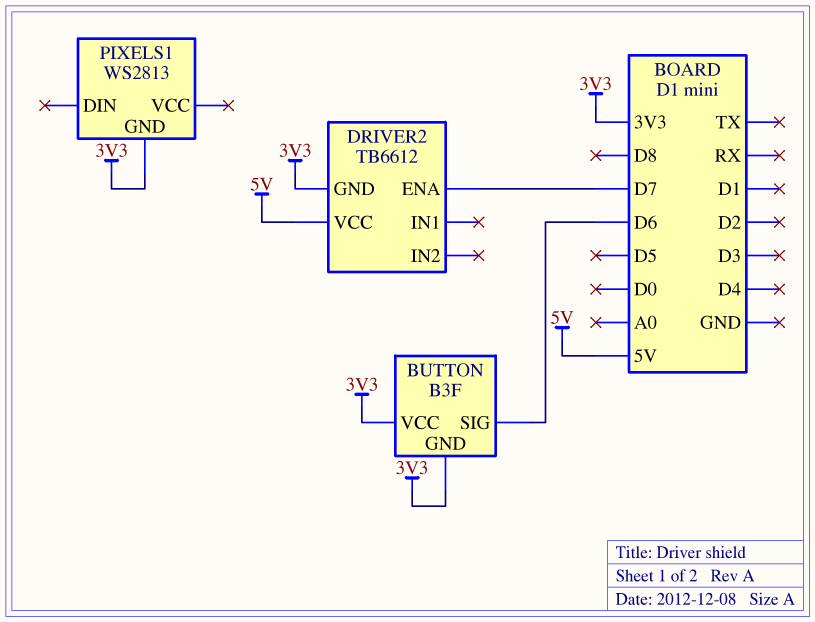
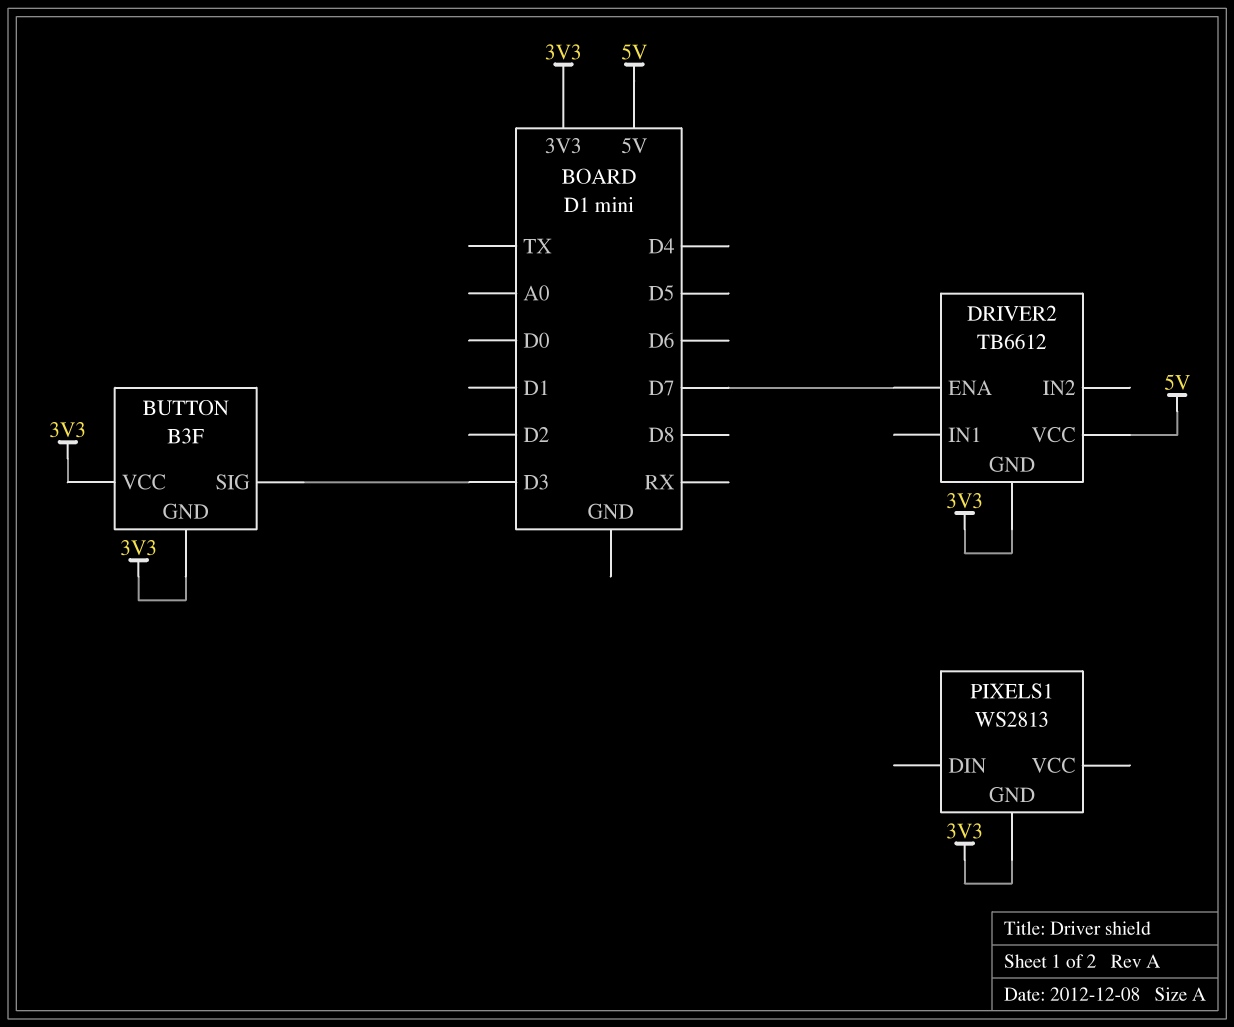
BUTTON pin SIG: D6 -> D3

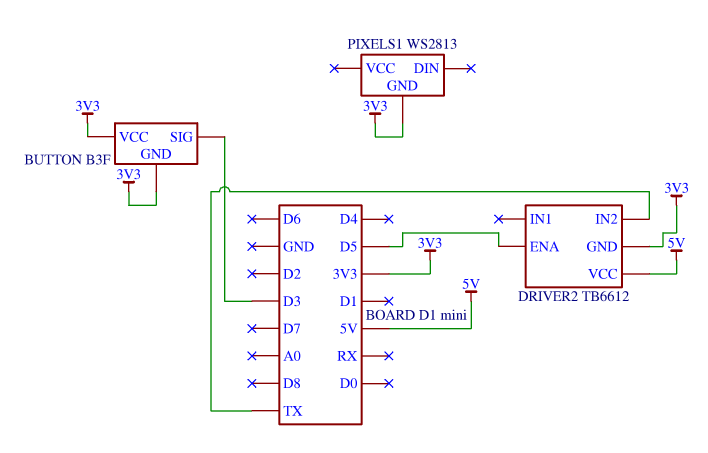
DRIVER2 pin ENA: D7 -> D5
DRIVER2 pin IN2: none -> TX

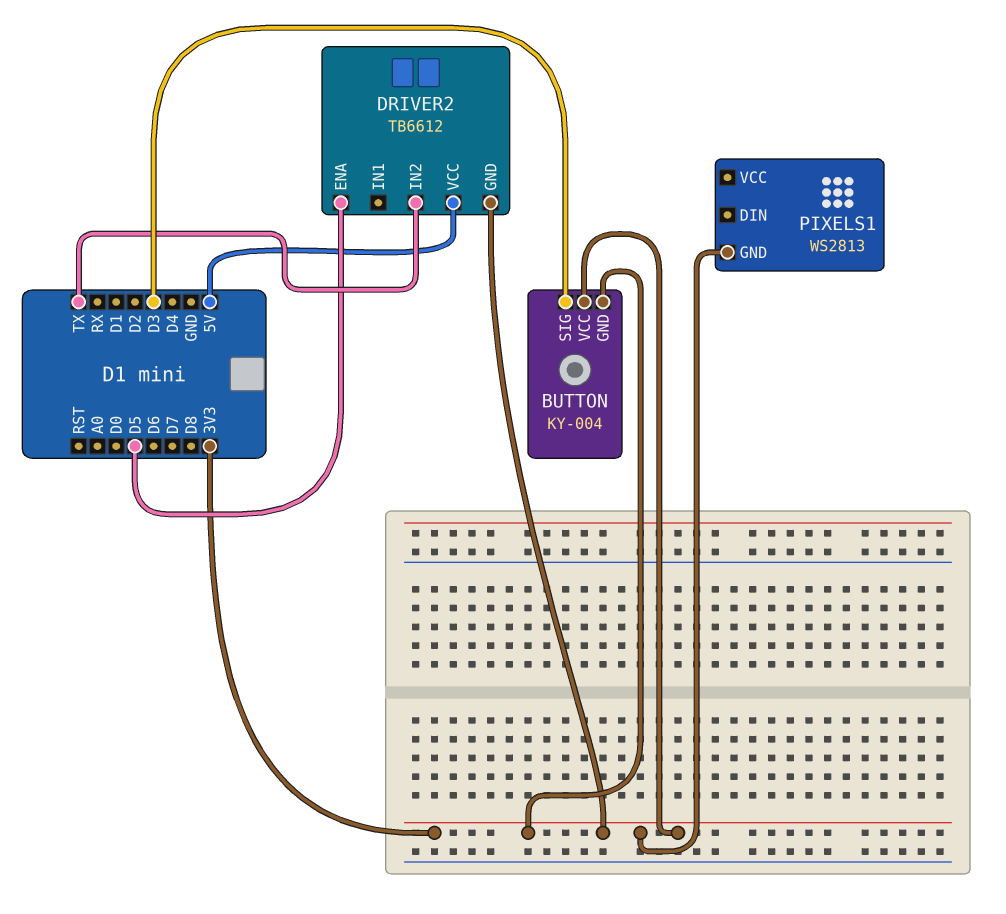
BUTTON: B3F -> KY-004

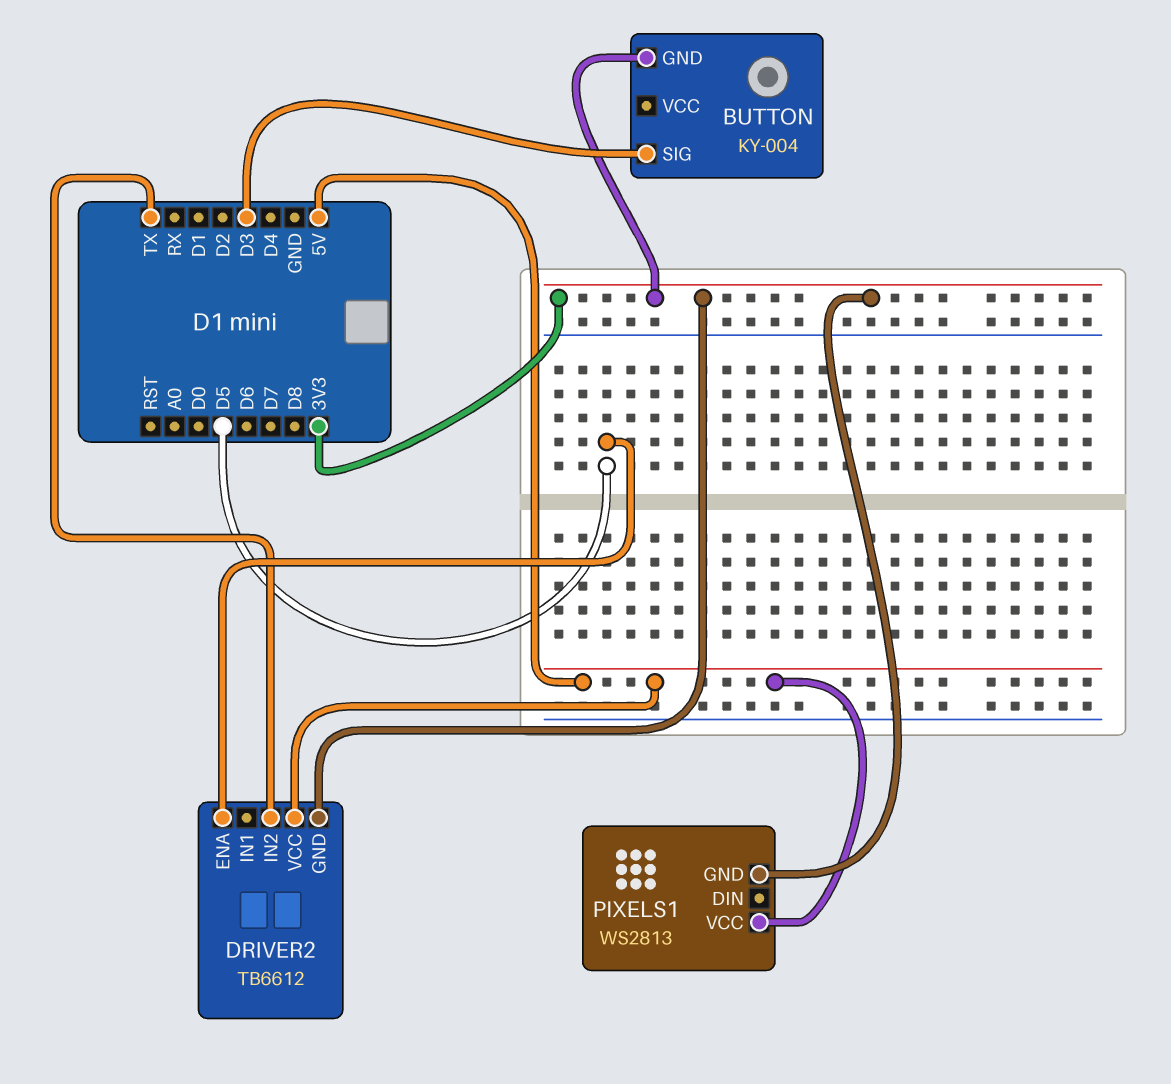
BUTTON pin VCC: 3V3 -> none
PIXELS1 pin VCC: none -> 5V

